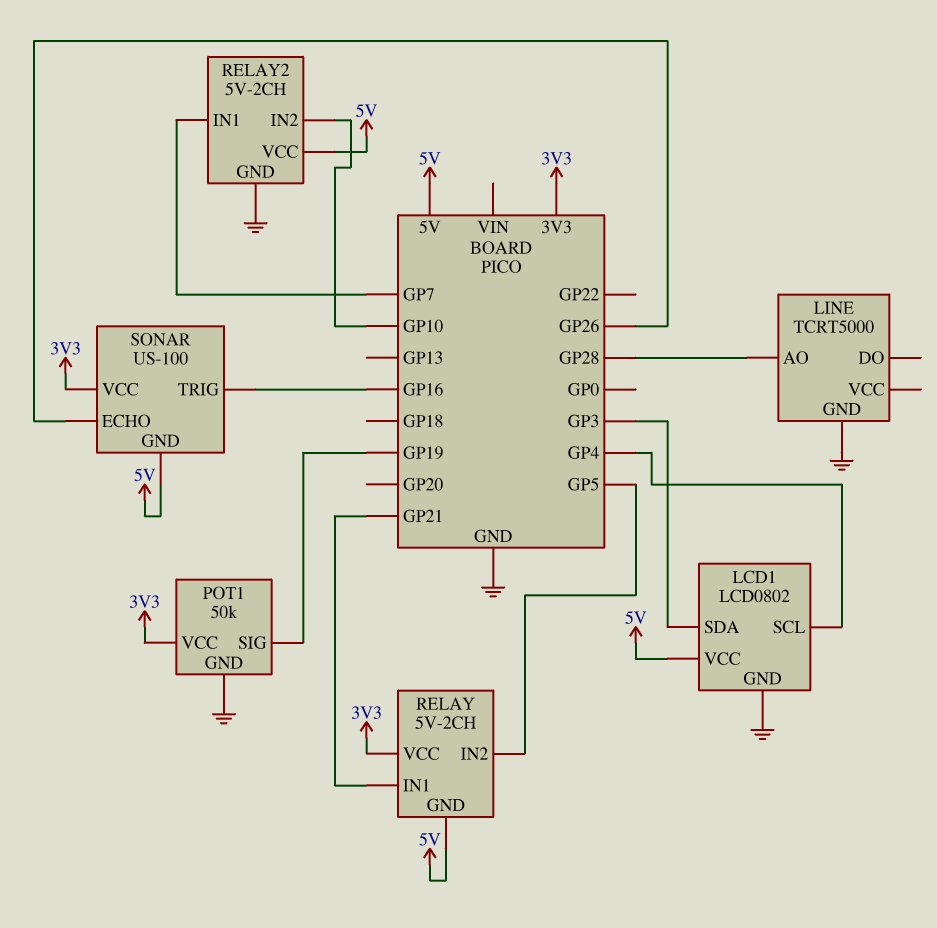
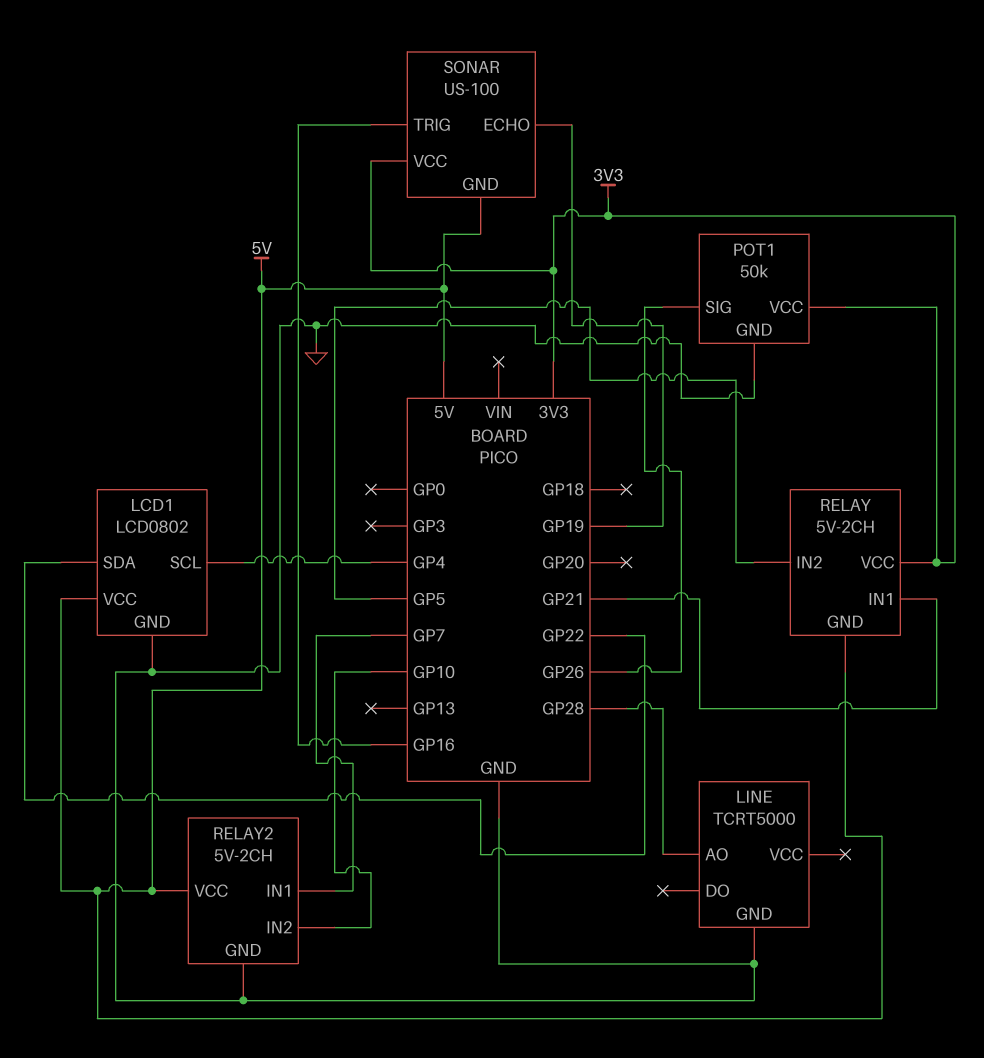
LCD1 pin SDA: GP3 -> GP22
POT1 pin SIG: GP19 -> GP26
SONAR pin ECHO: GP26 -> GP19

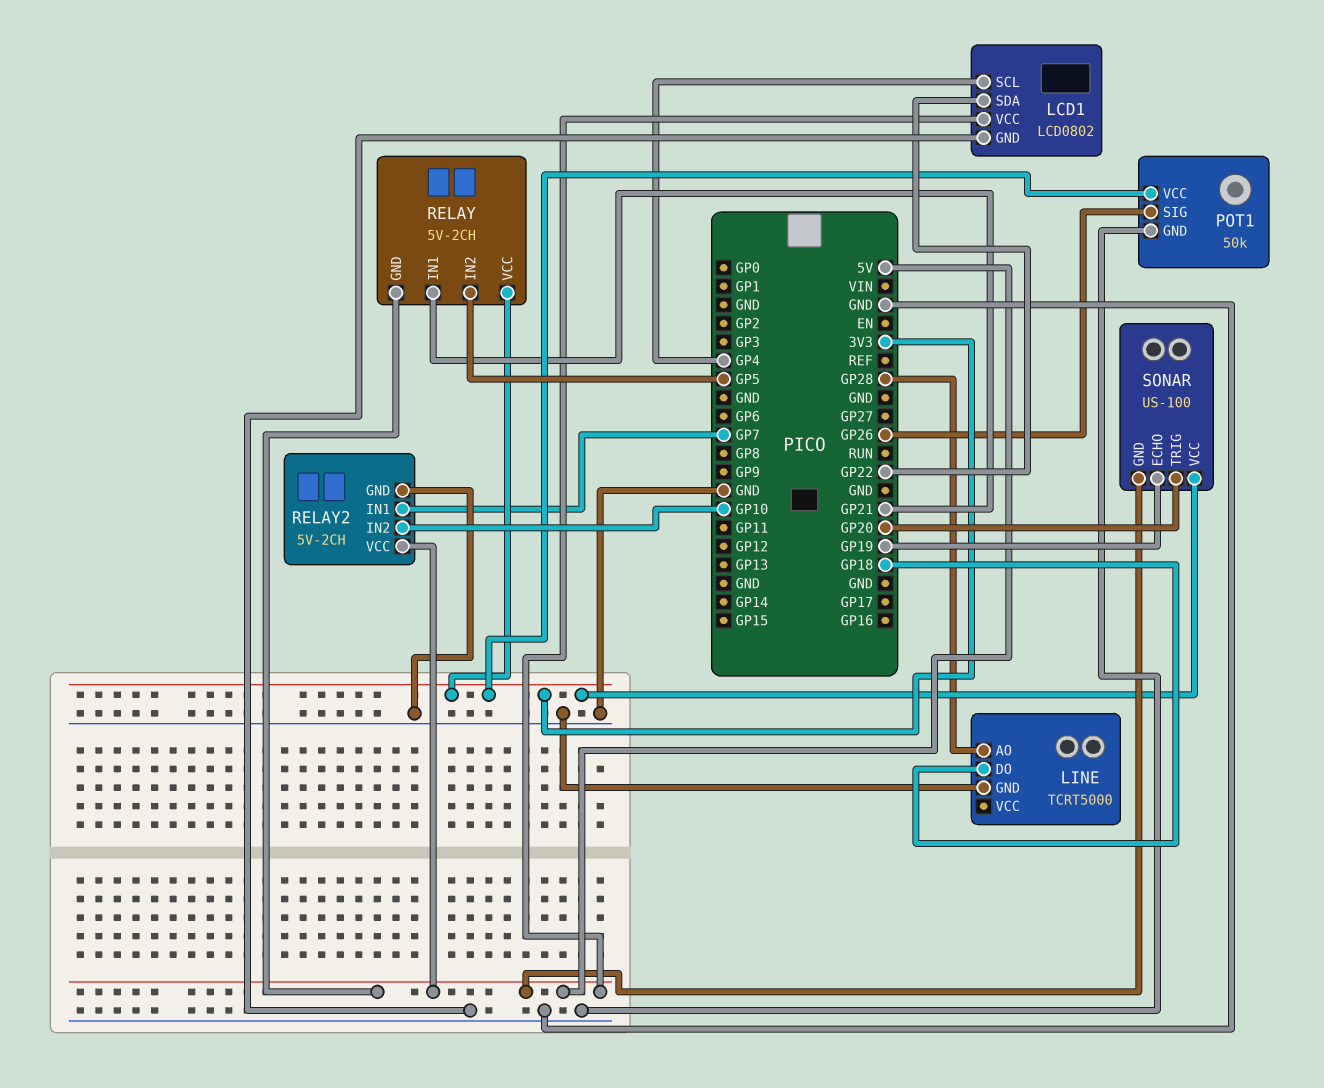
LINE pin DO: none -> GP18
SONAR pin TRIG: GP16 -> GP20

